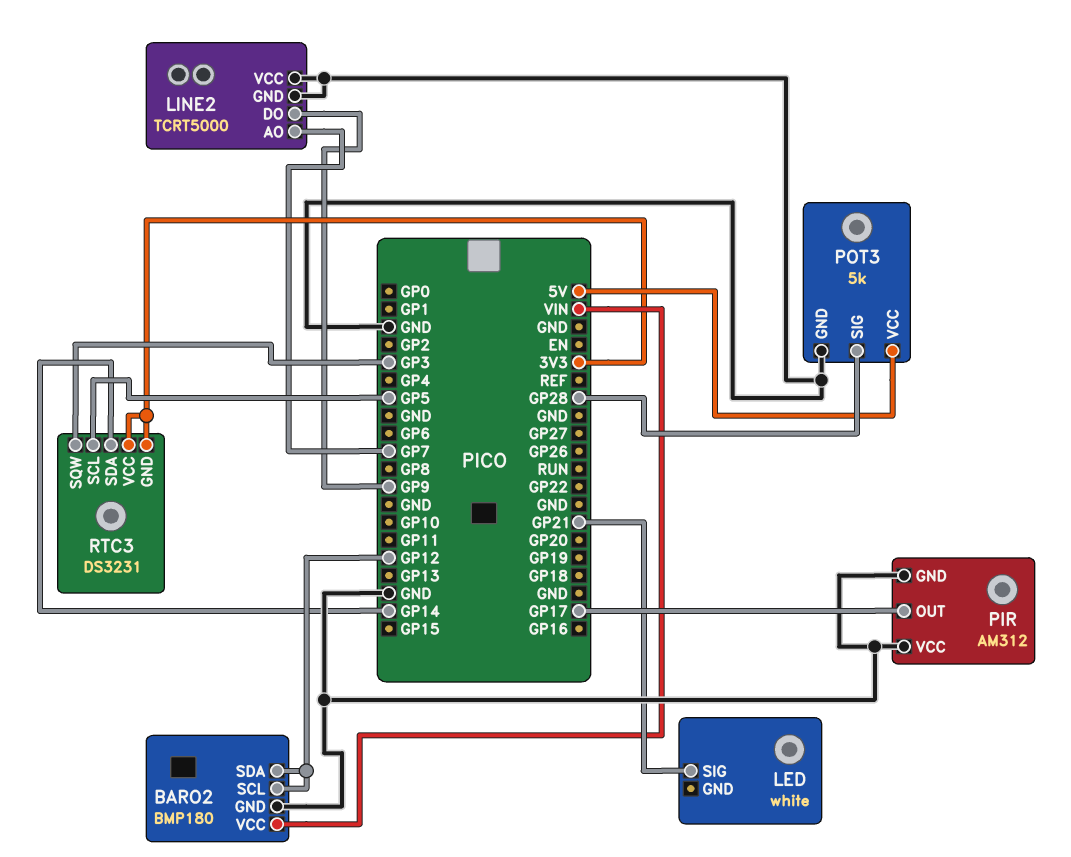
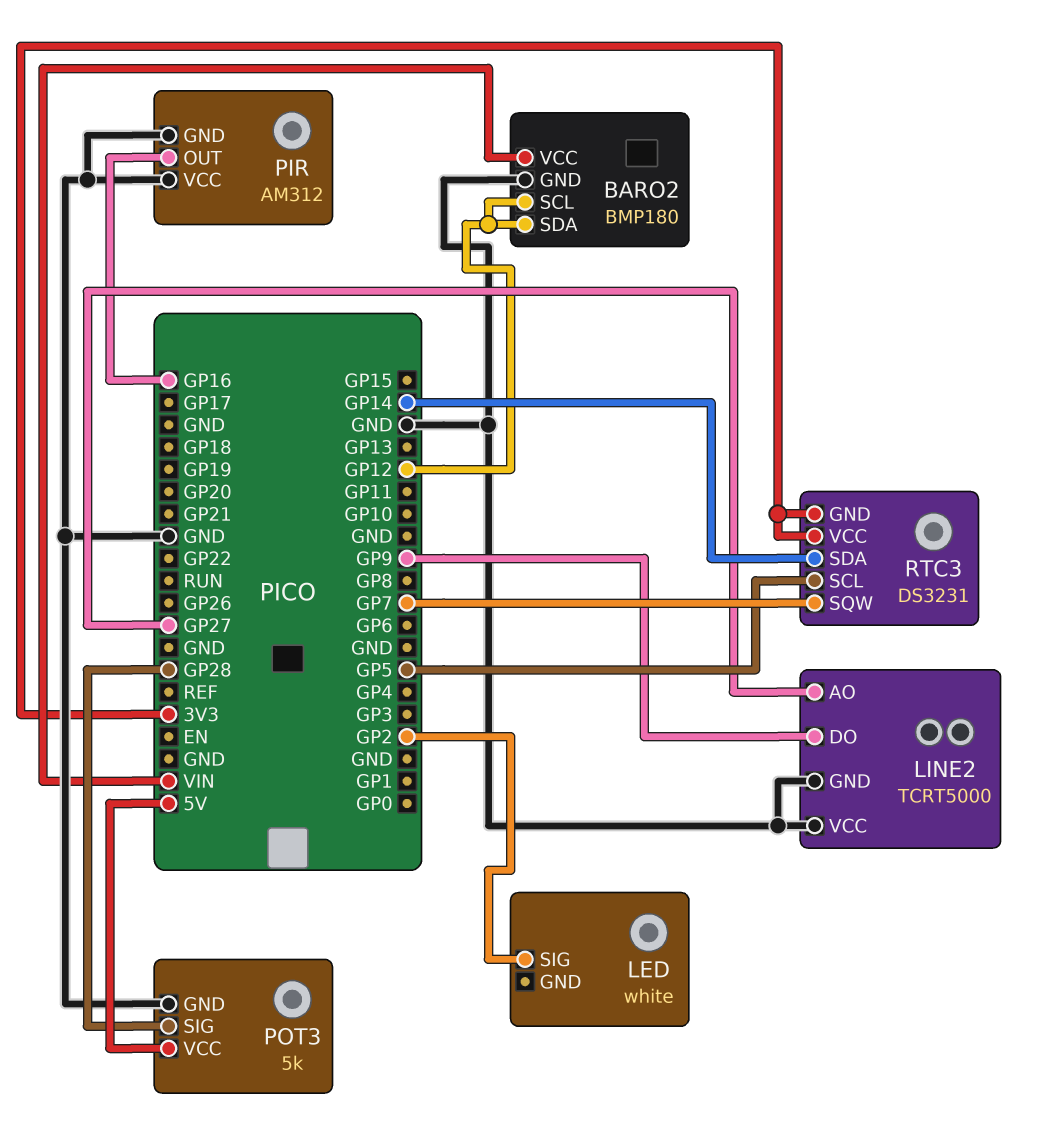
LED pin SIG: GP21 -> GP2
LINE2 pin AO: GP7 -> GP27
PIR pin OUT: GP17 -> GP16
RTC3 pin SQW: GP3 -> GP7

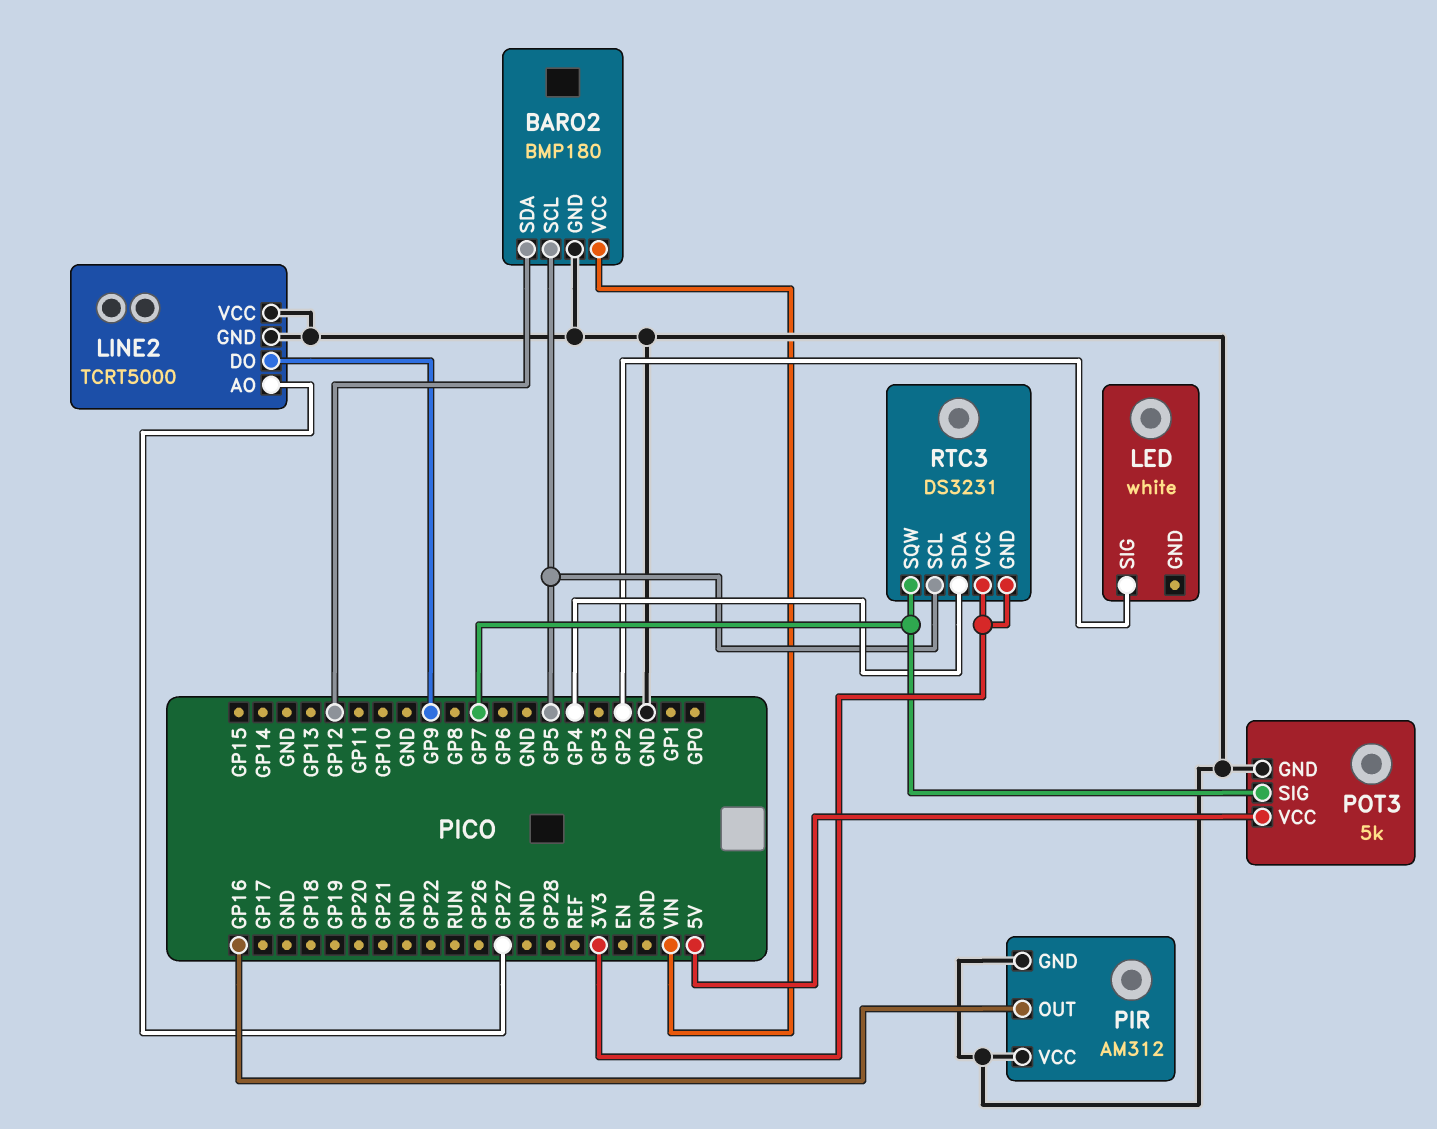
BARO2 pin SCL: GP12 -> GP5
POT3 pin SIG: GP28 -> GP7
RTC3 pin SDA: GP14 -> GP4

